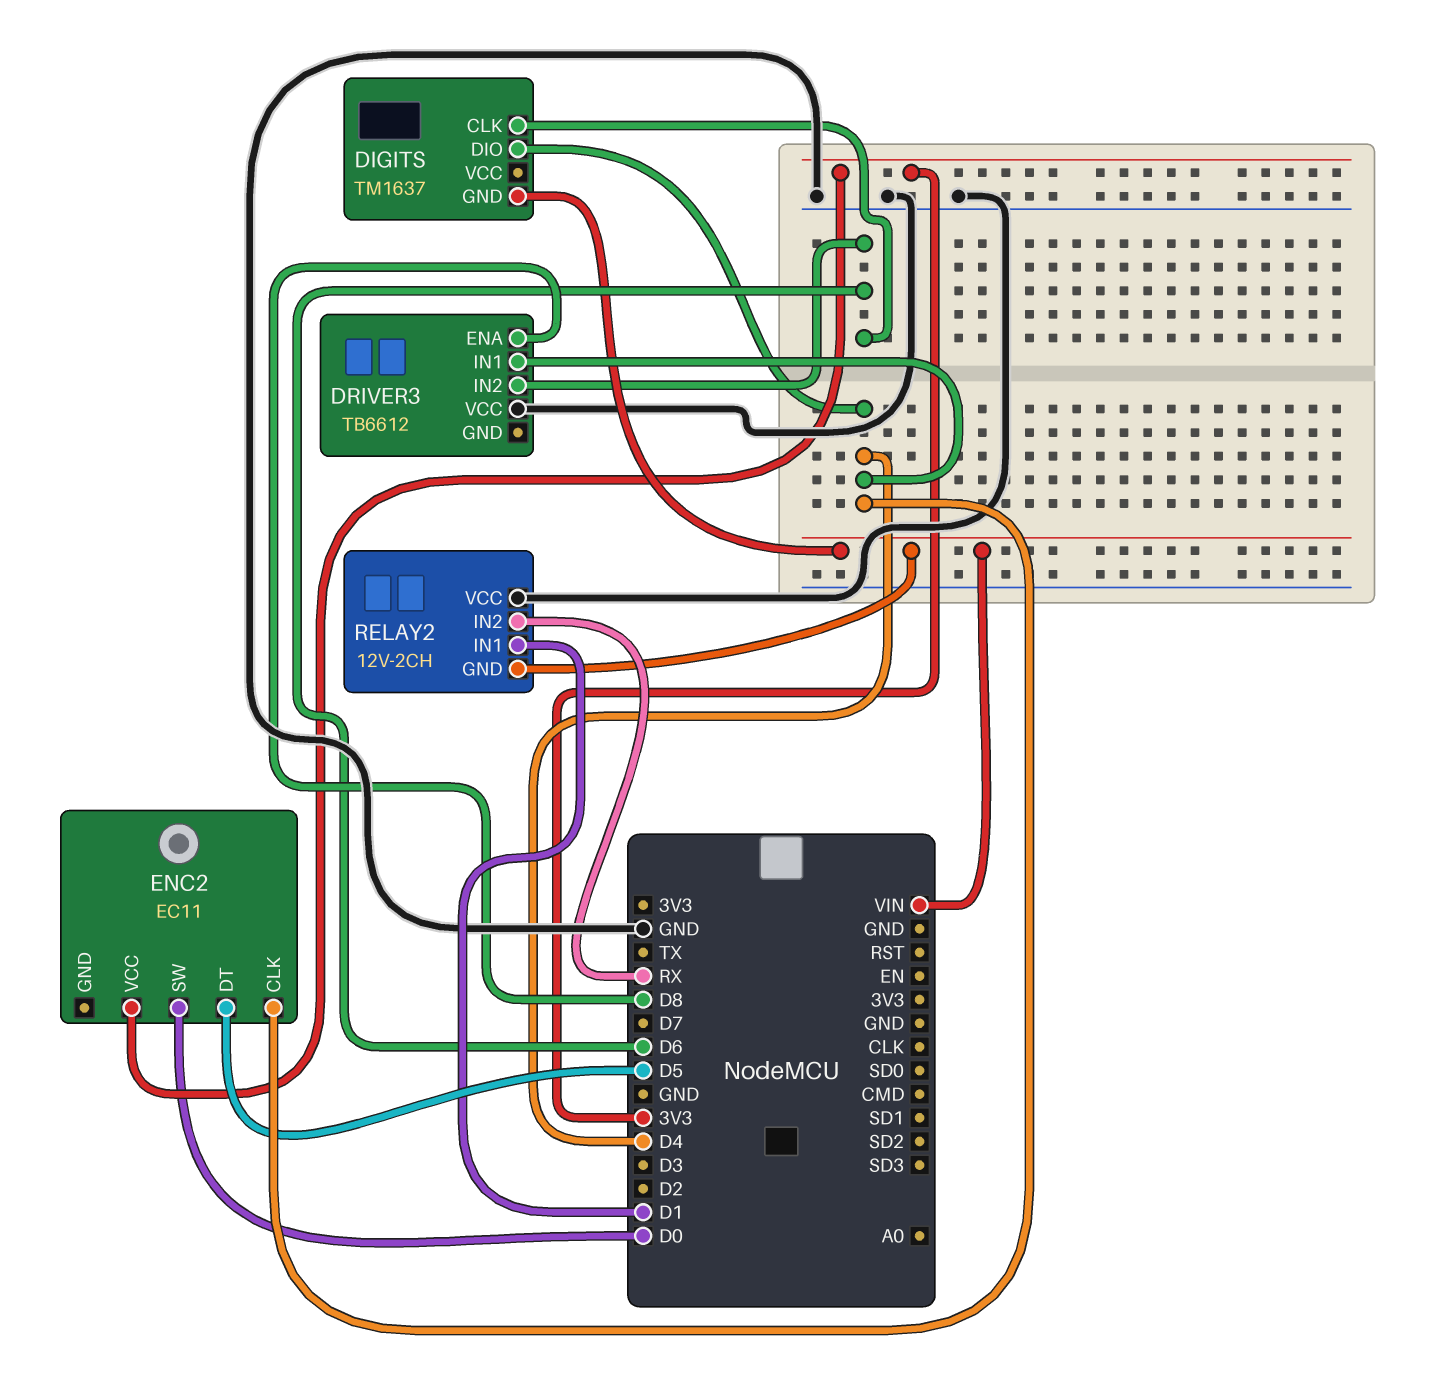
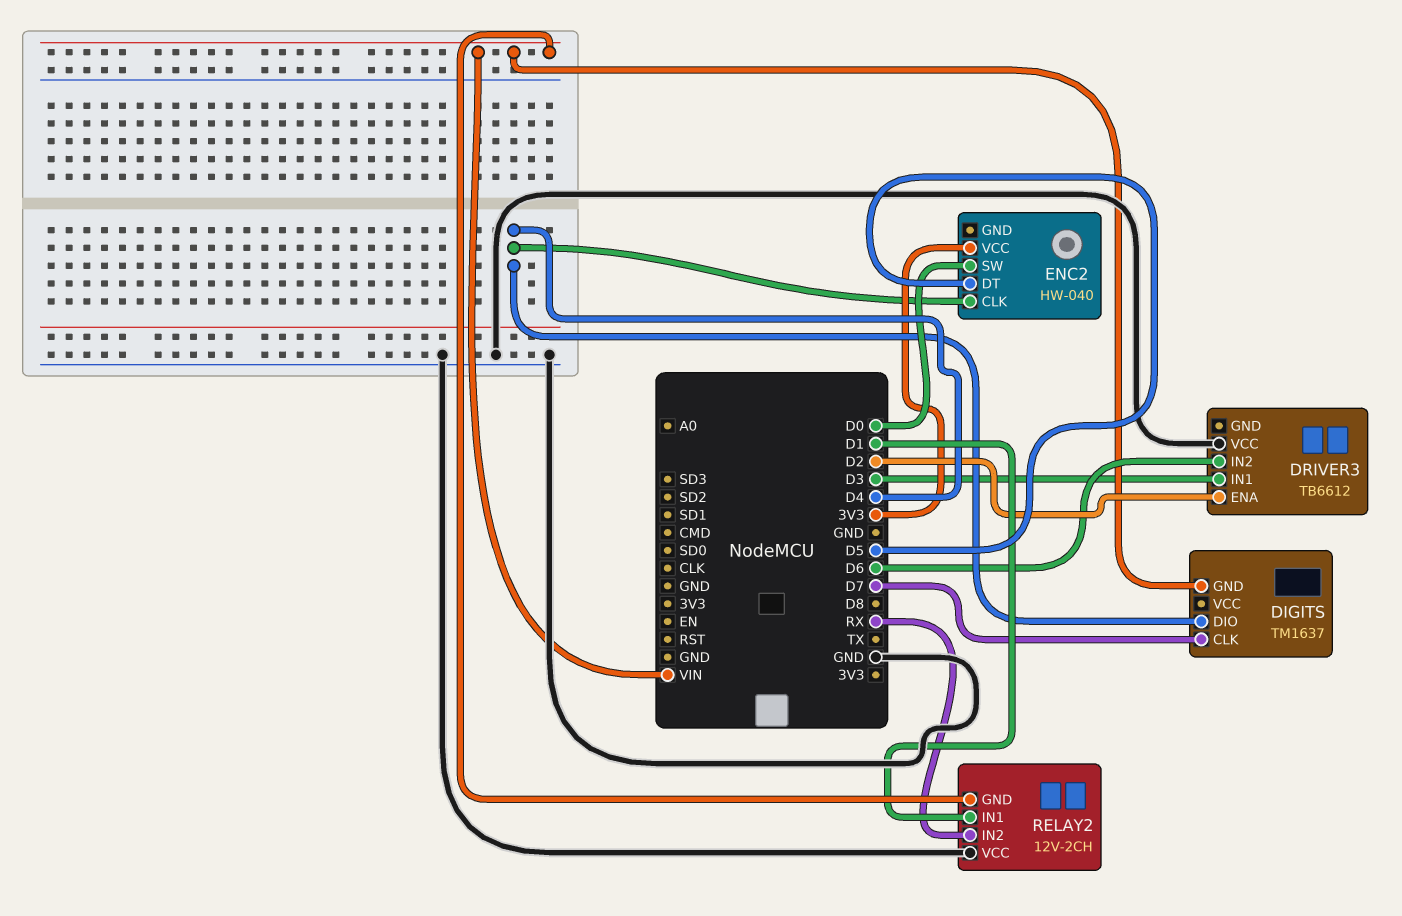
DIGITS pin CLK: D6 -> D7
DRIVER3 pin ENA: D8 -> D2
DRIVER3 pin IN1: D4 -> D3
ENC2: EC11 -> HW-040

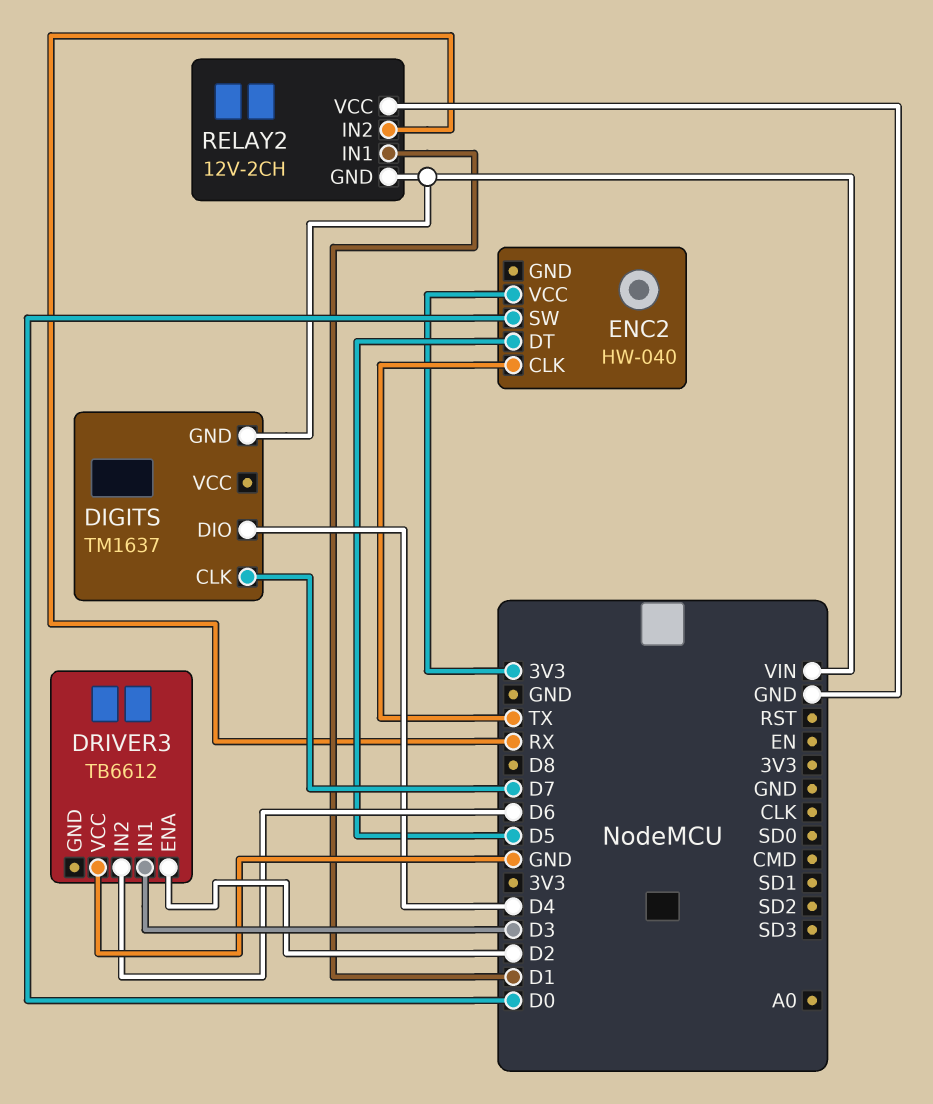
ENC2 pin CLK: D4 -> TX

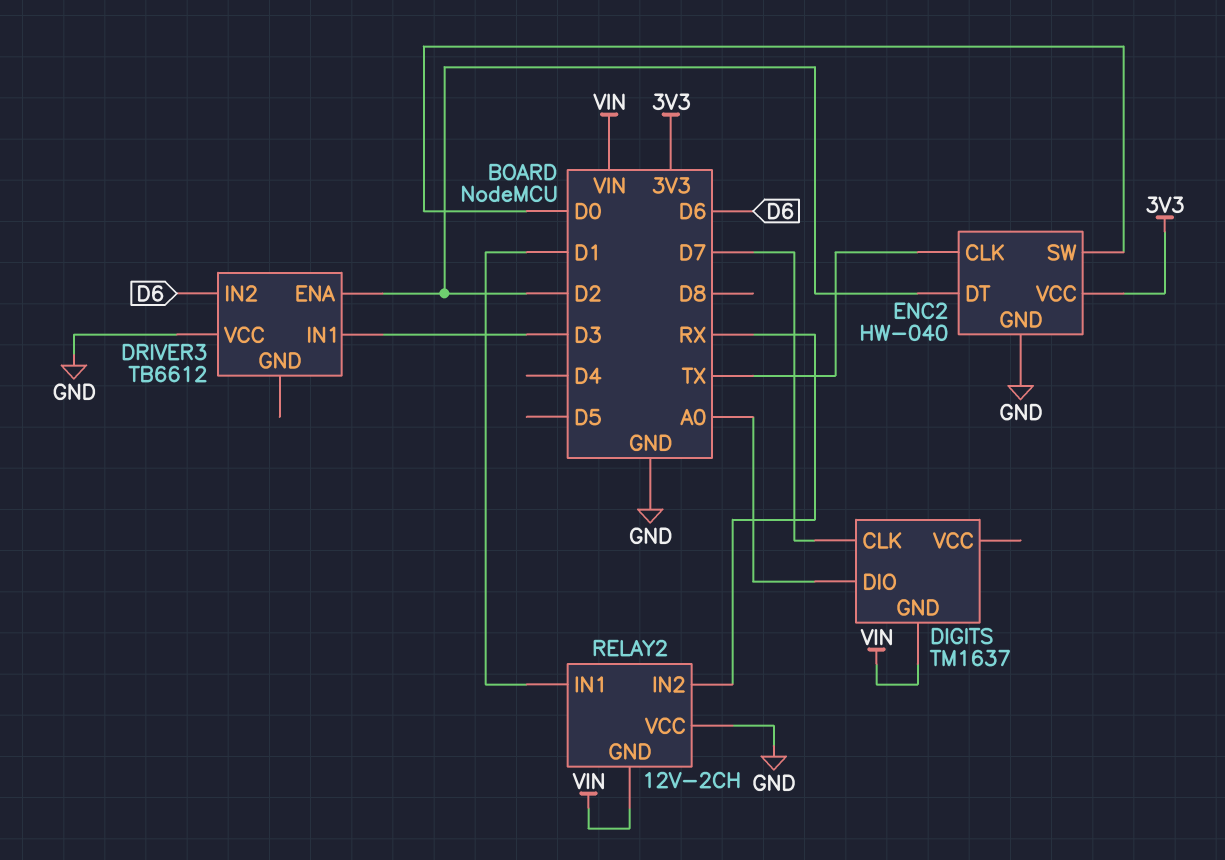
DIGITS pin DIO: D4 -> A0
ENC2 pin DT: D5 -> D2
ENC2 pin GND: none -> GND

